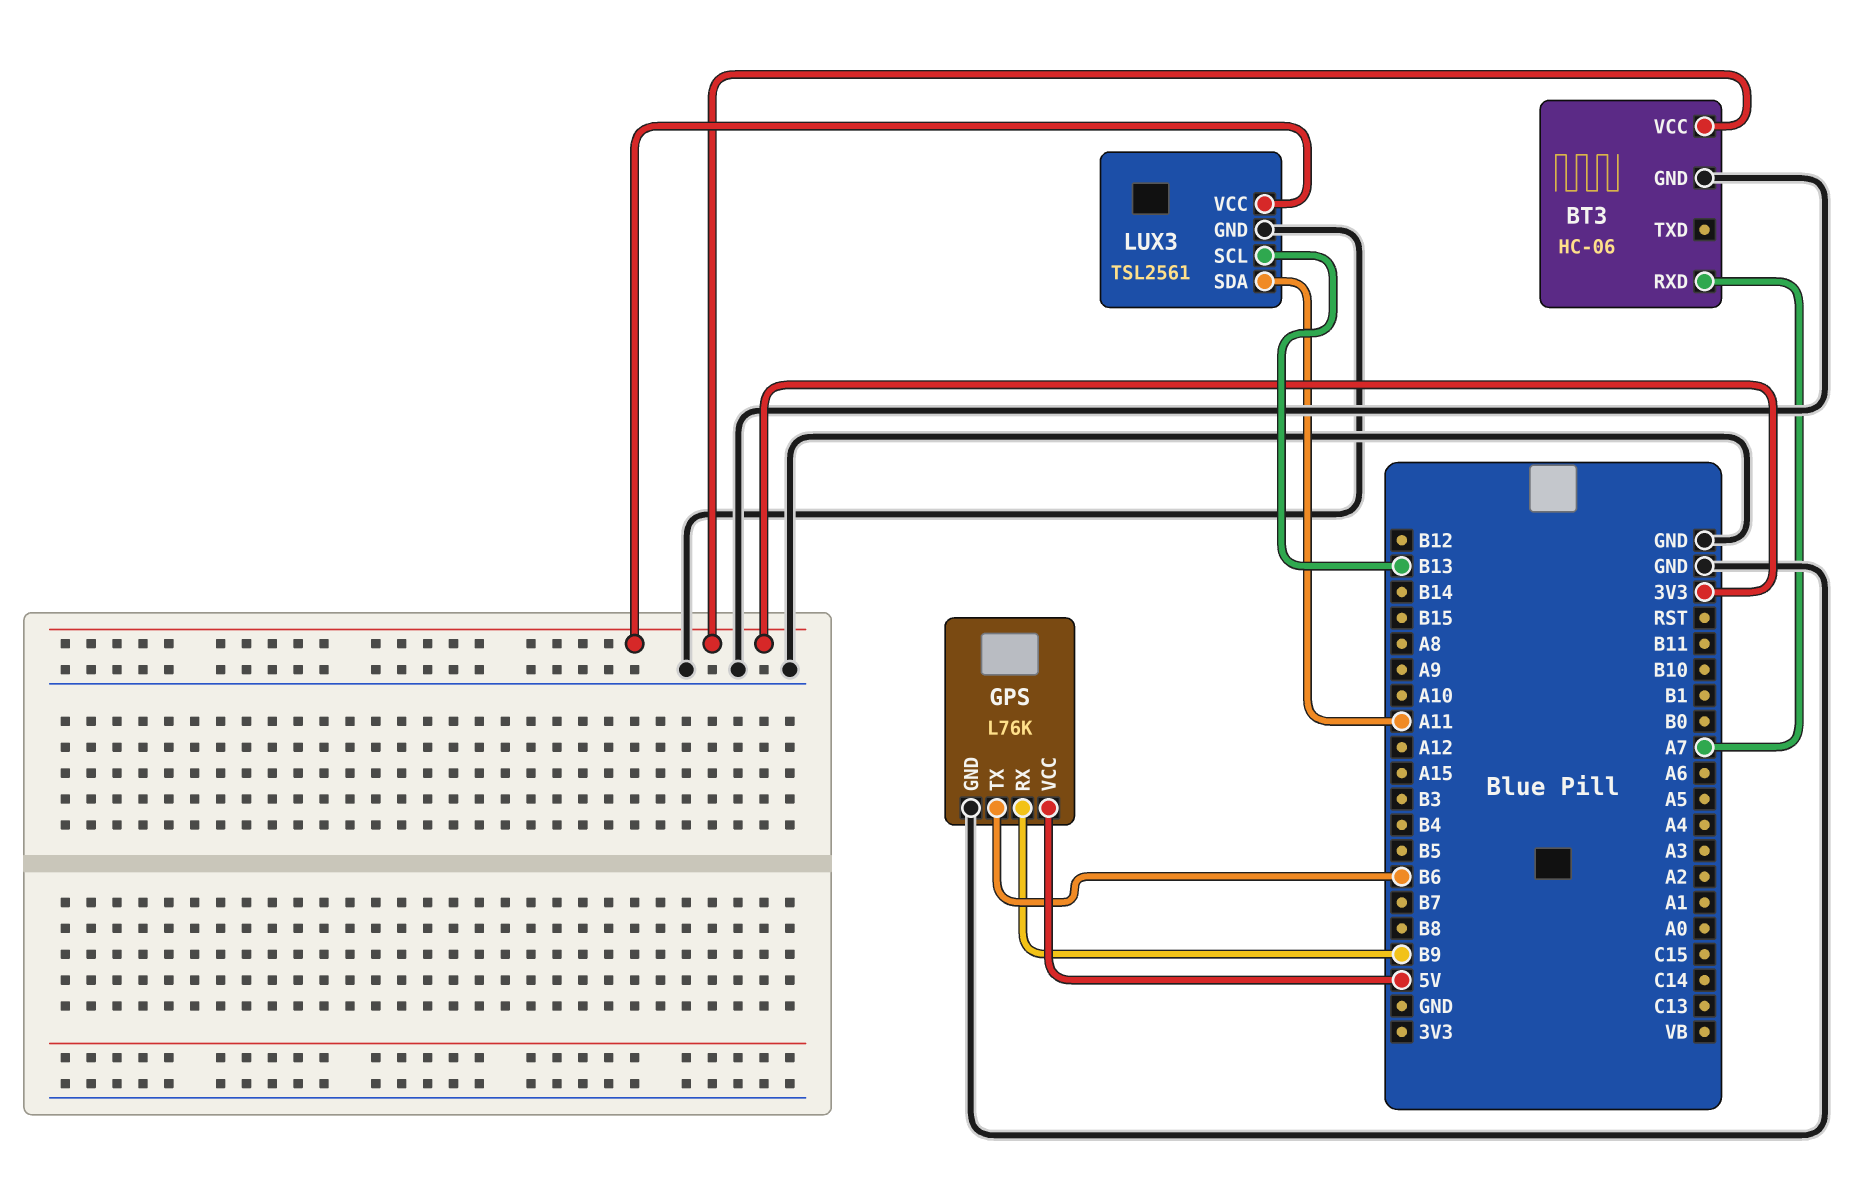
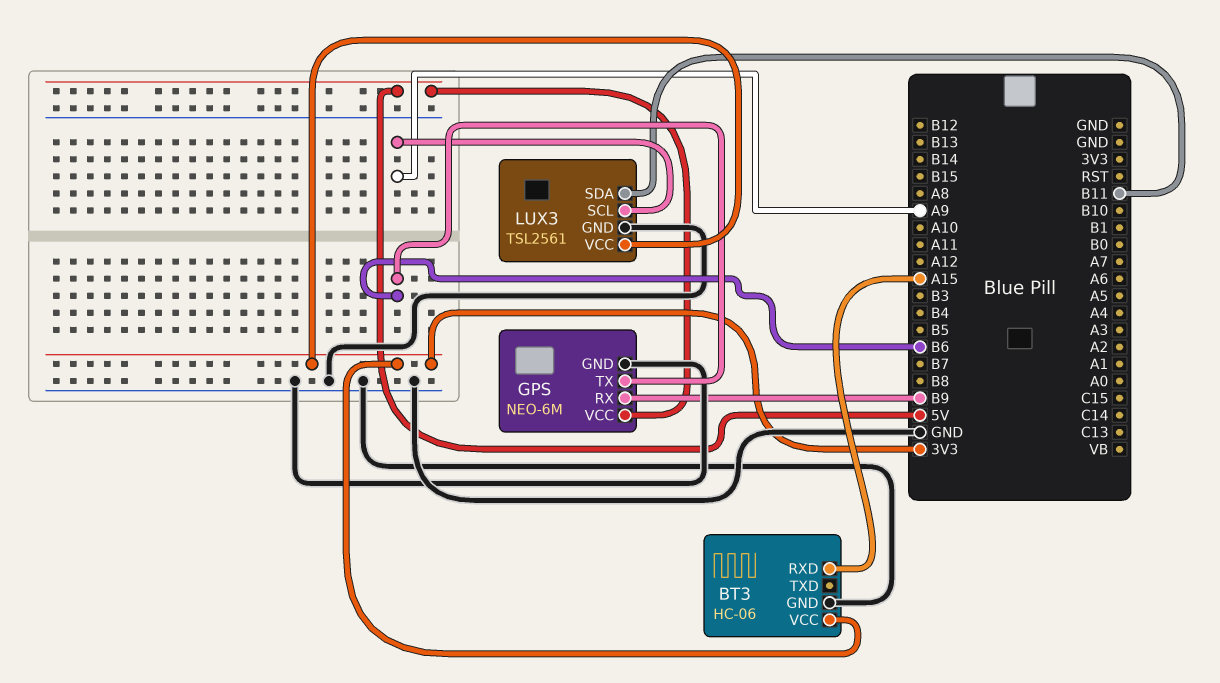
BT3 pin RXD: A7 -> A15
GPS: L76K -> NEO-6M
LUX3 pin SCL: B13 -> A9
LUX3 pin SDA: A11 -> B11

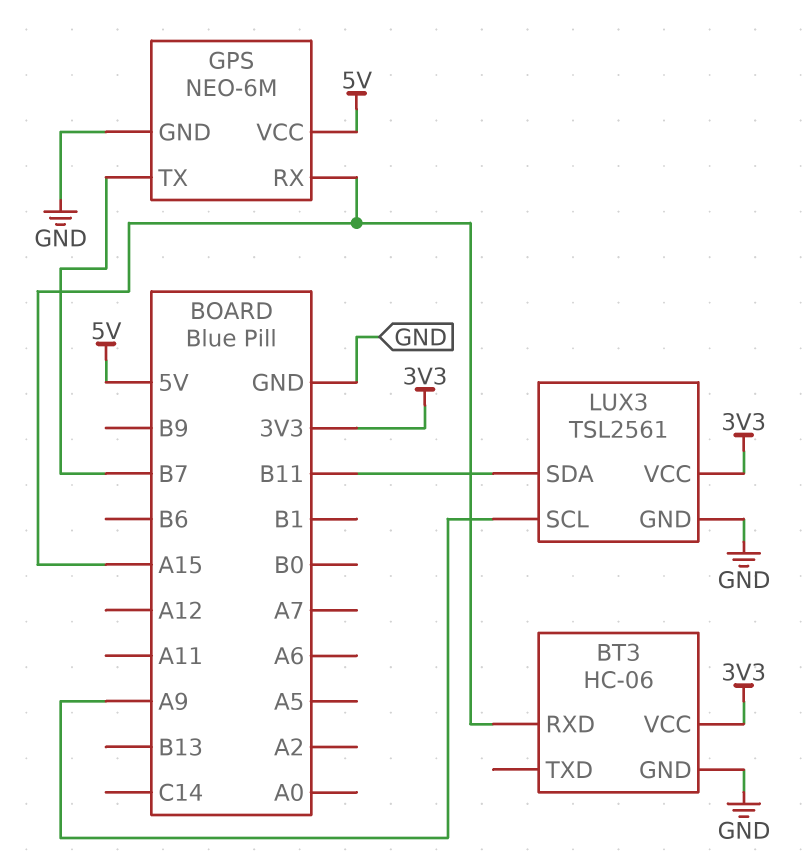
GPS pin RX: B9 -> A15
GPS pin TX: B6 -> B7

